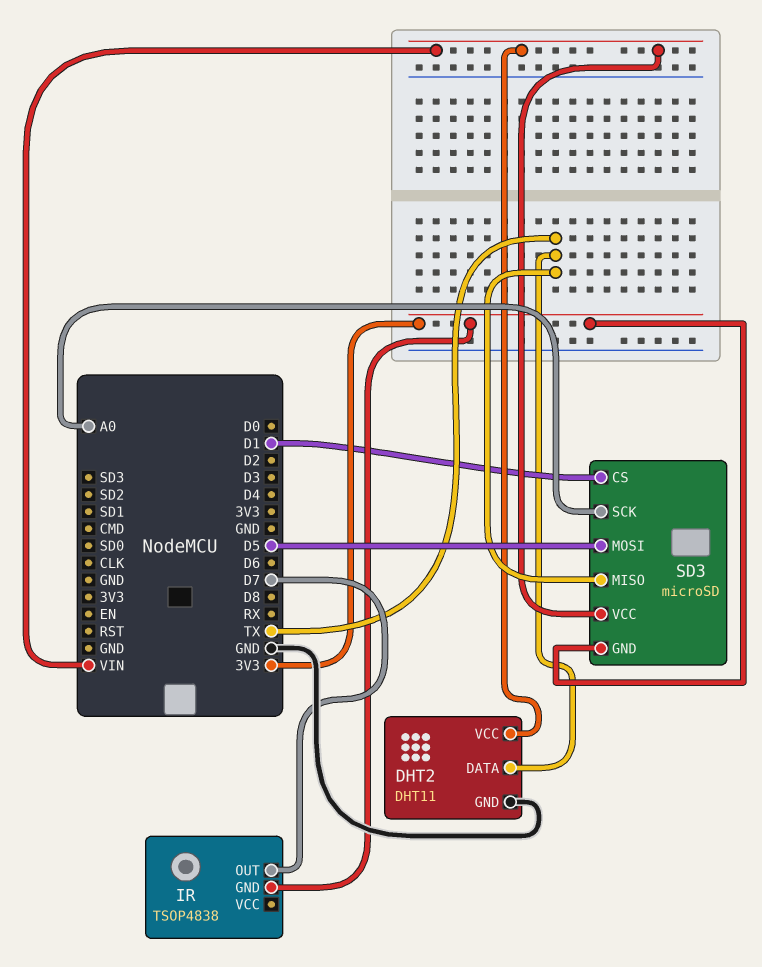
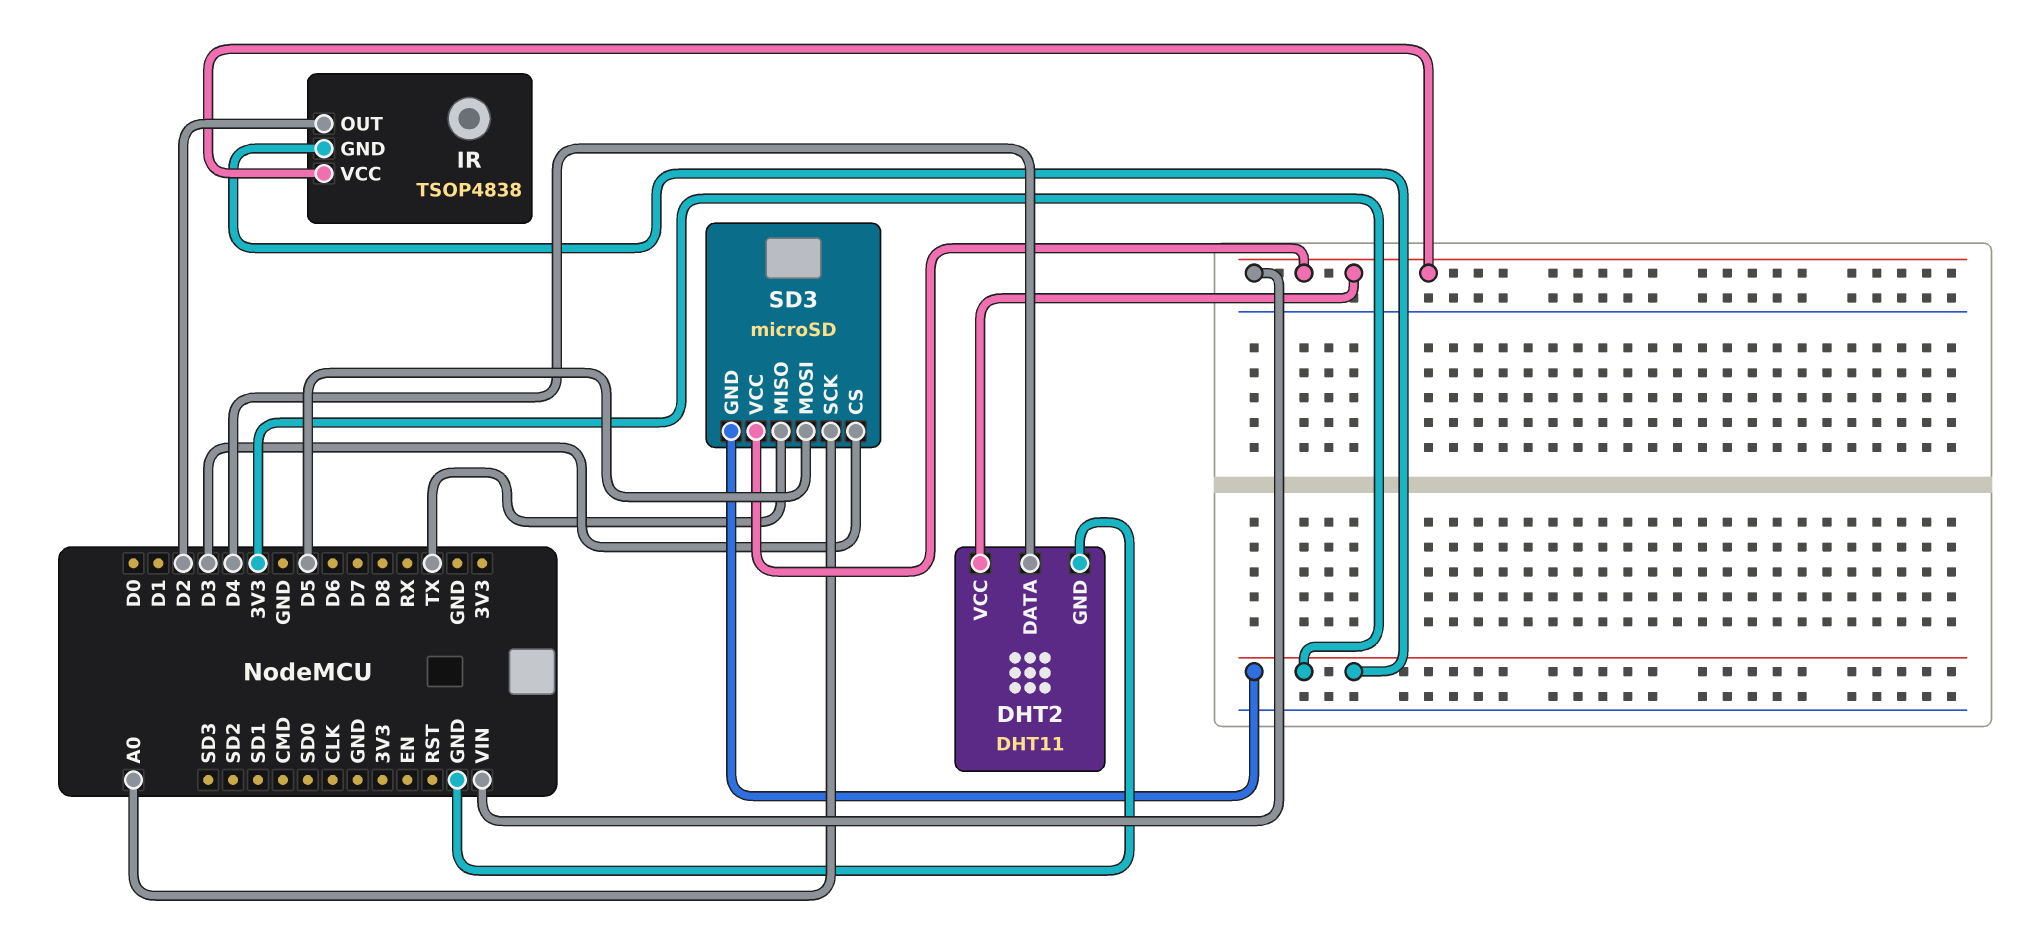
DHT2 pin DATA: TX -> D4
IR pin OUT: D7 -> D2
IR pin VCC: none -> VIN
SD3 pin CS: D1 -> D3

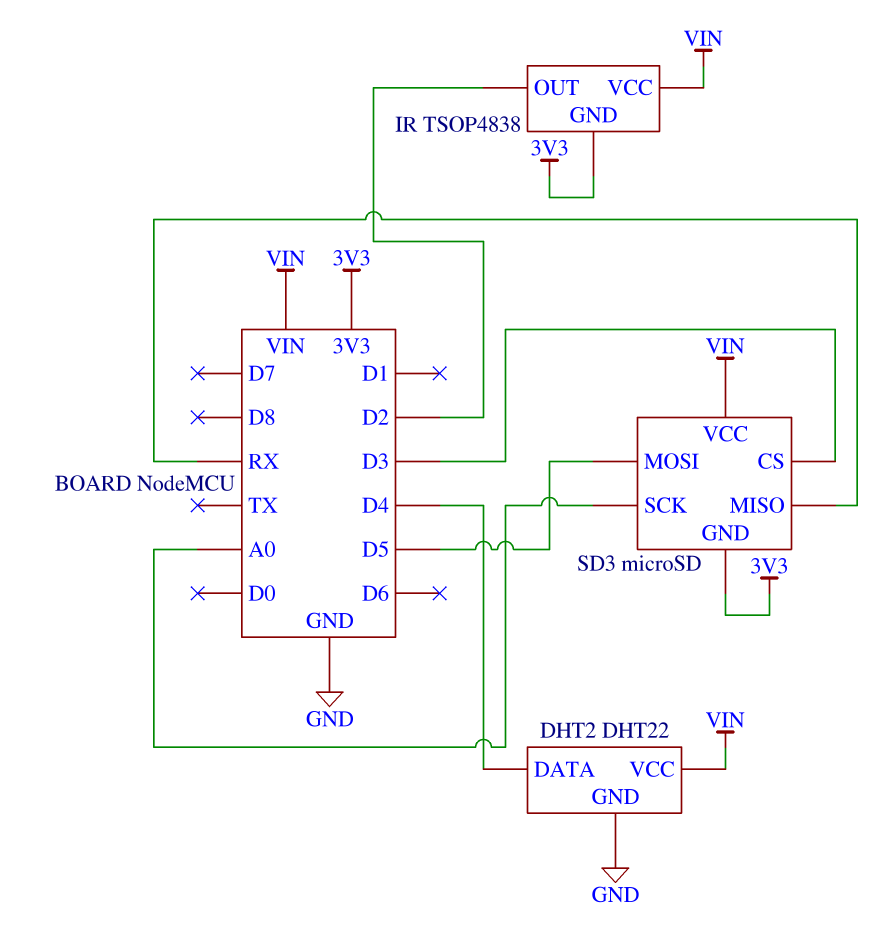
DHT2: DHT11 -> DHT22
SD3 pin MISO: TX -> RX

